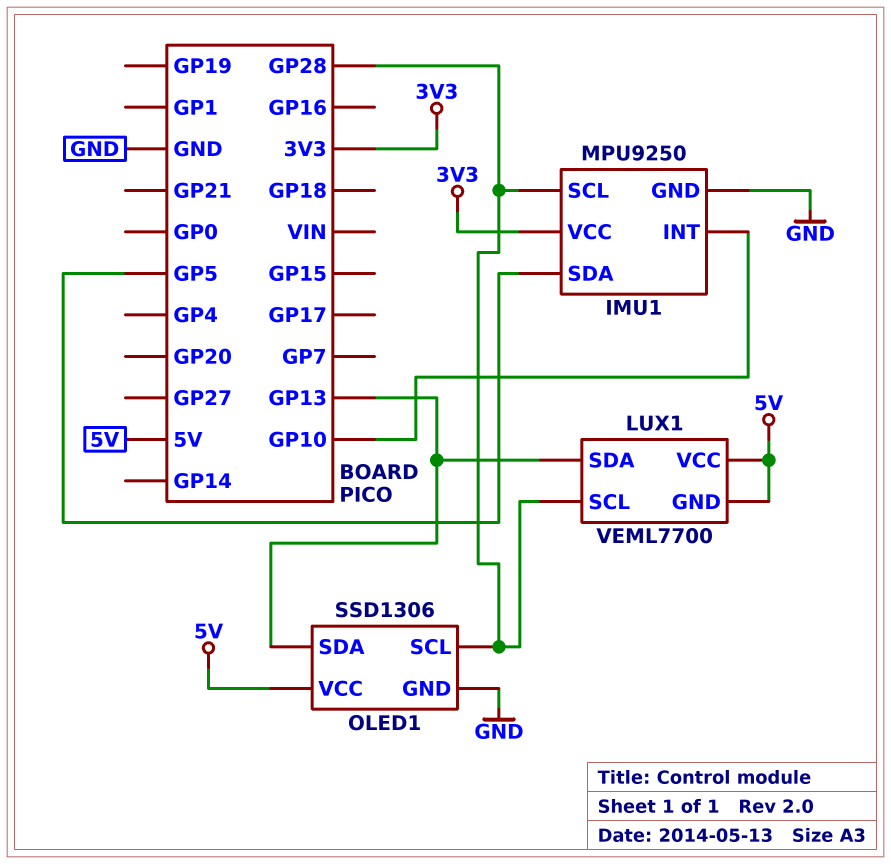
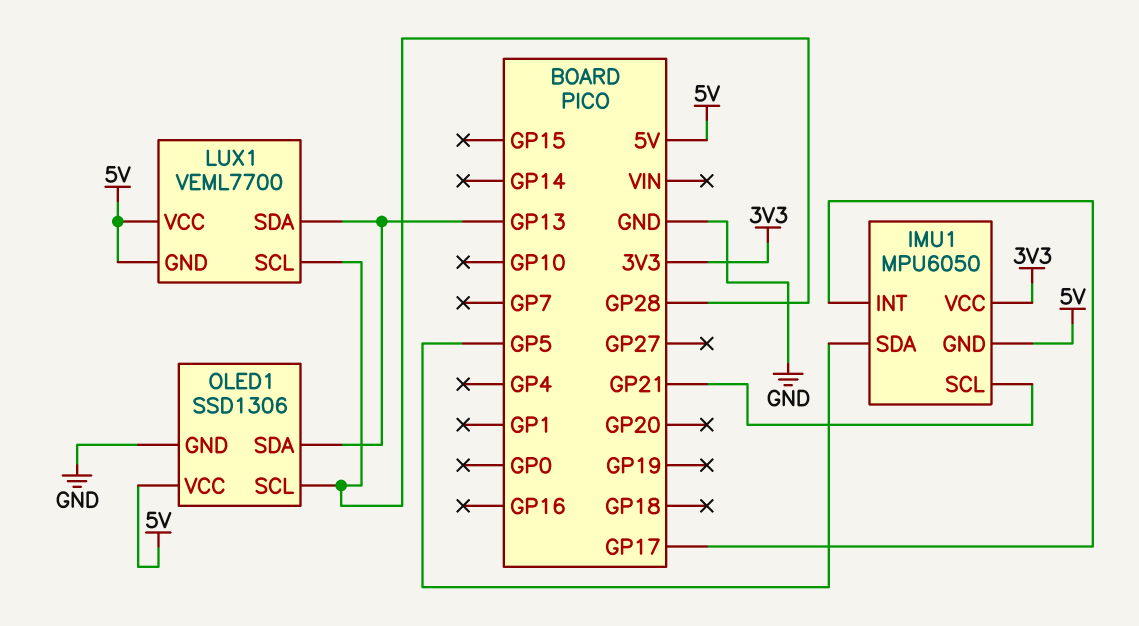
IMU1: MPU9250 -> MPU6050
IMU1 pin GND: GND -> 5V
IMU1 pin INT: GP10 -> GP17
IMU1 pin SCL: GP28 -> GP21

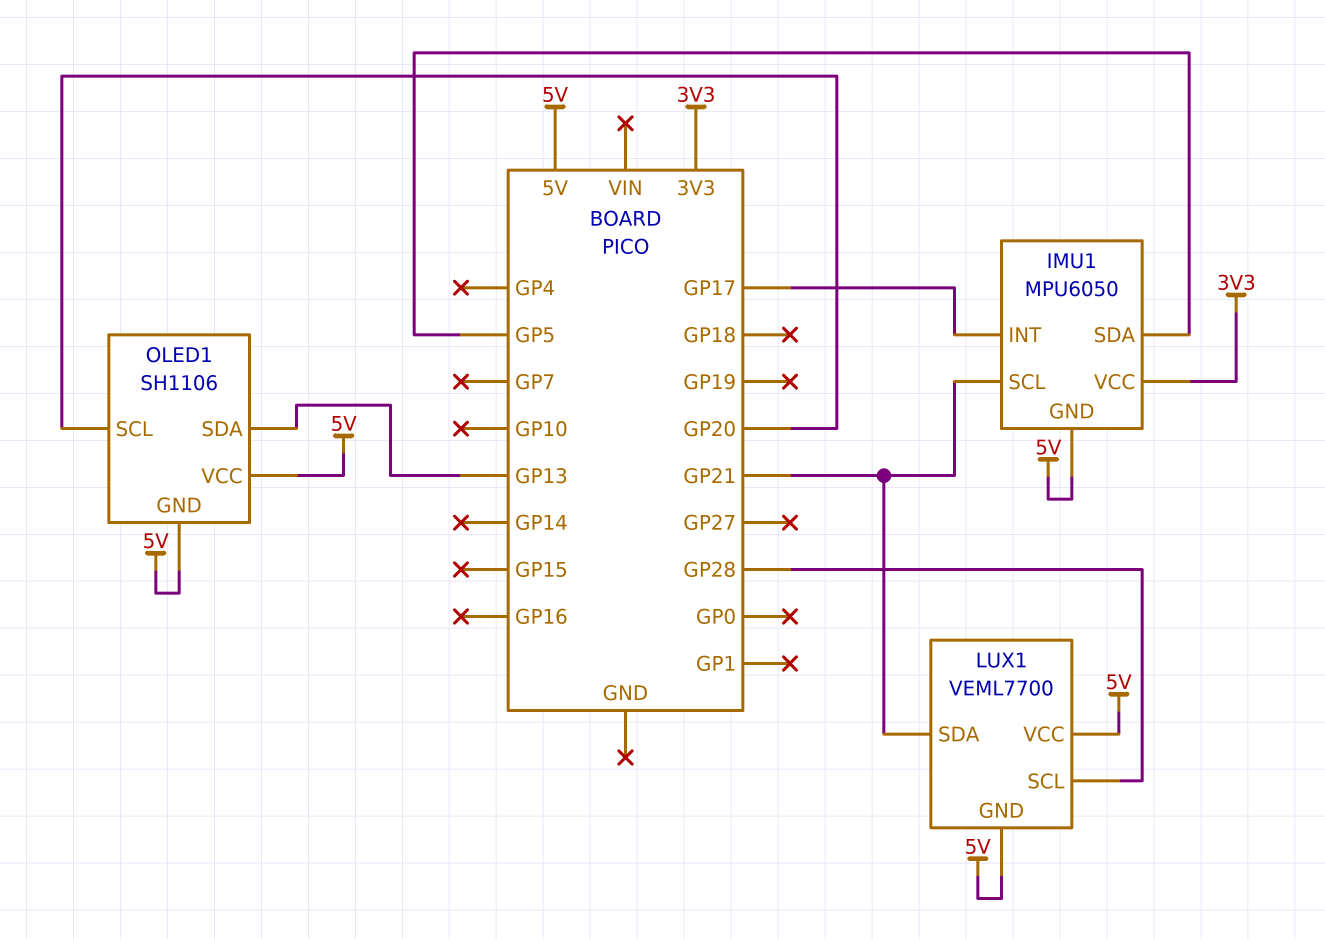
LUX1 pin SDA: GP13 -> GP21
OLED1: SSD1306 -> SH1106
OLED1 pin GND: GND -> 5V
OLED1 pin SCL: GP28 -> GP20

